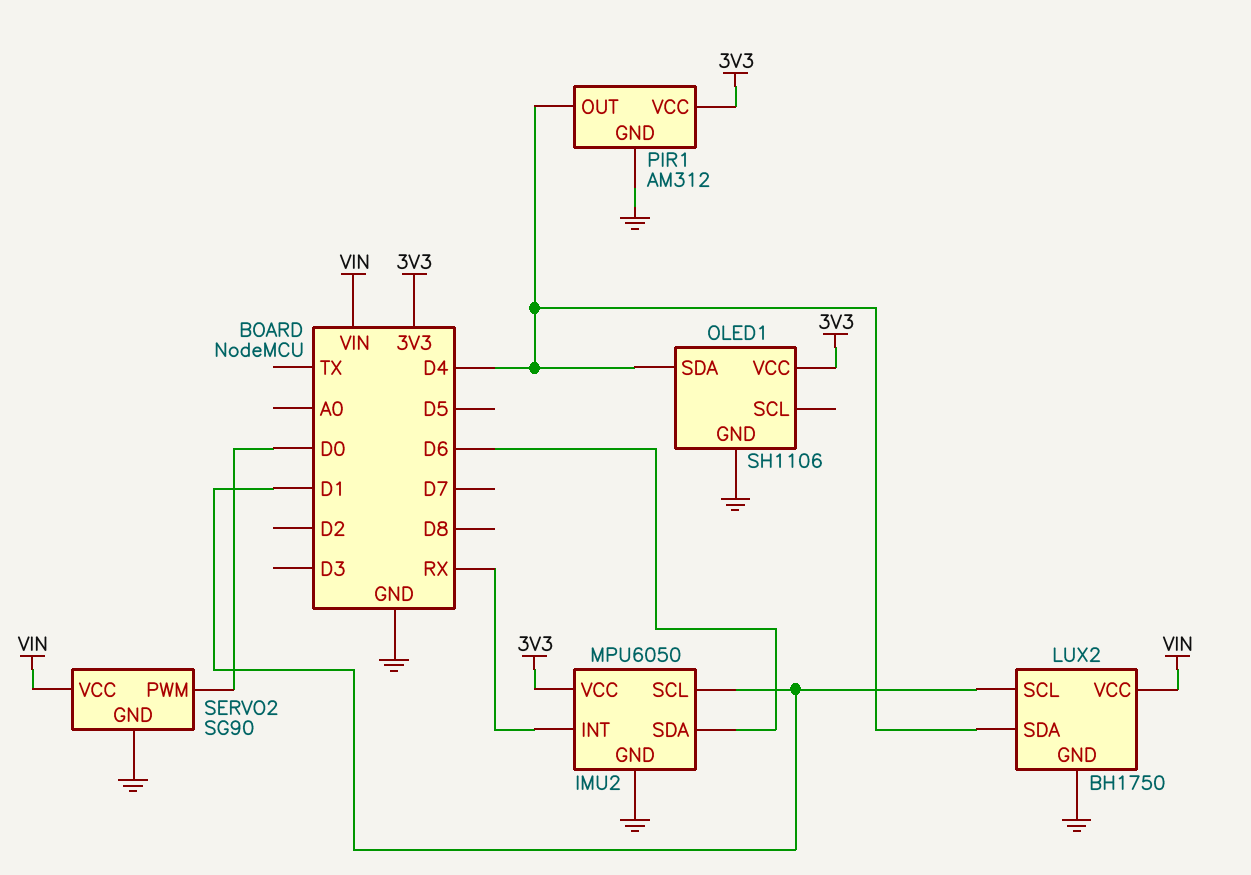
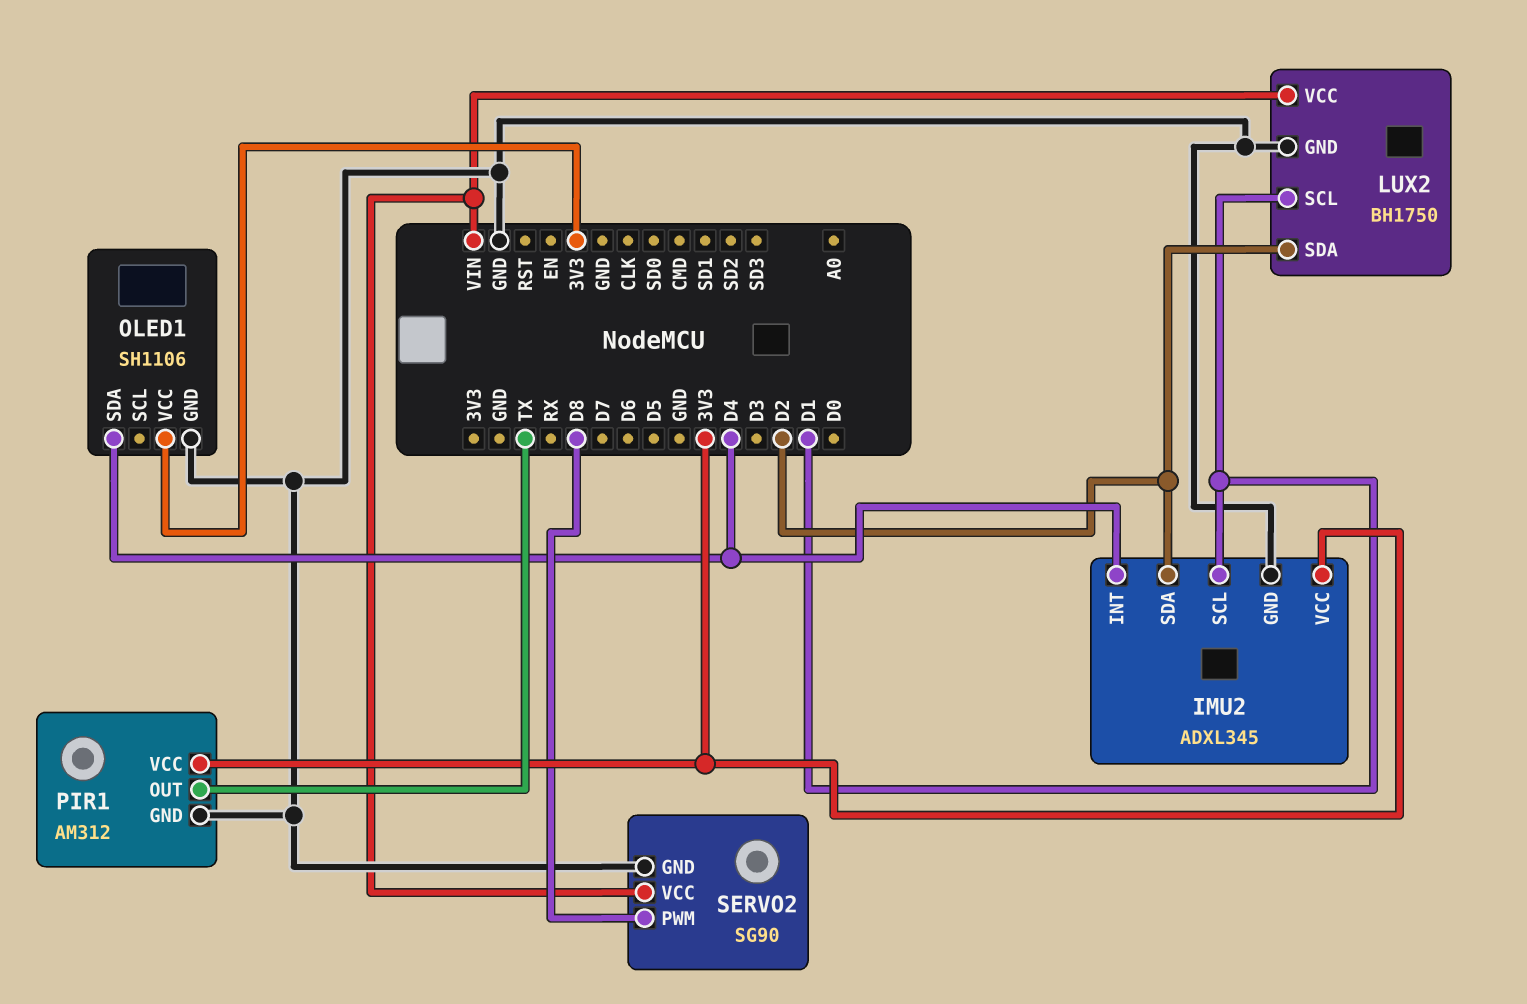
IMU2: MPU6050 -> ADXL345
IMU2 pin INT: RX -> D4
IMU2 pin SDA: D6 -> D2
LUX2 pin SDA: D4 -> D2
PIR1 pin OUT: D4 -> TX
SERVO2 pin PWM: D0 -> D8

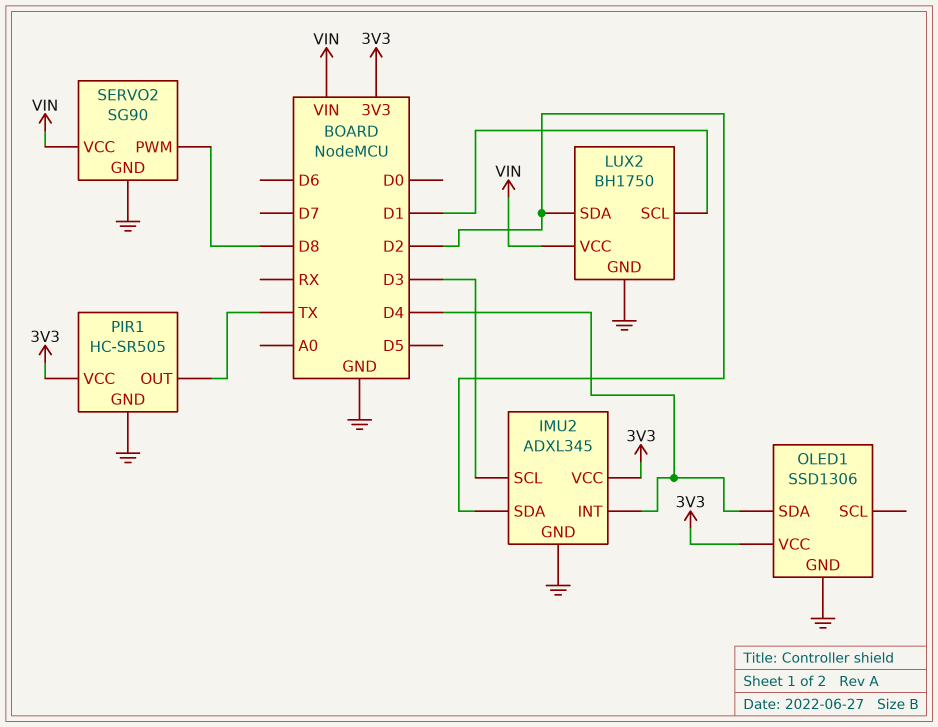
IMU2 pin SCL: D1 -> D3
OLED1: SH1106 -> SSD1306
PIR1: AM312 -> HC-SR505

